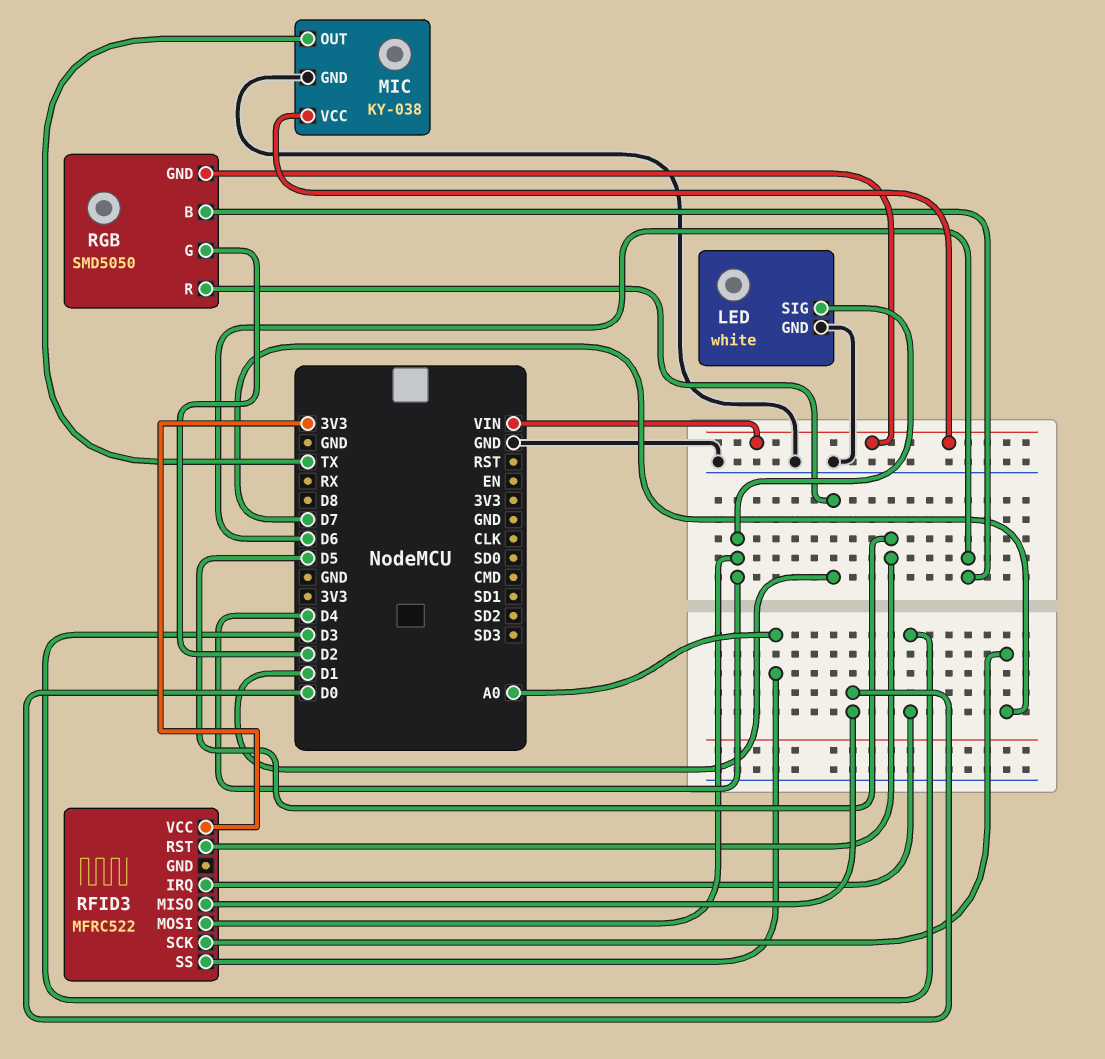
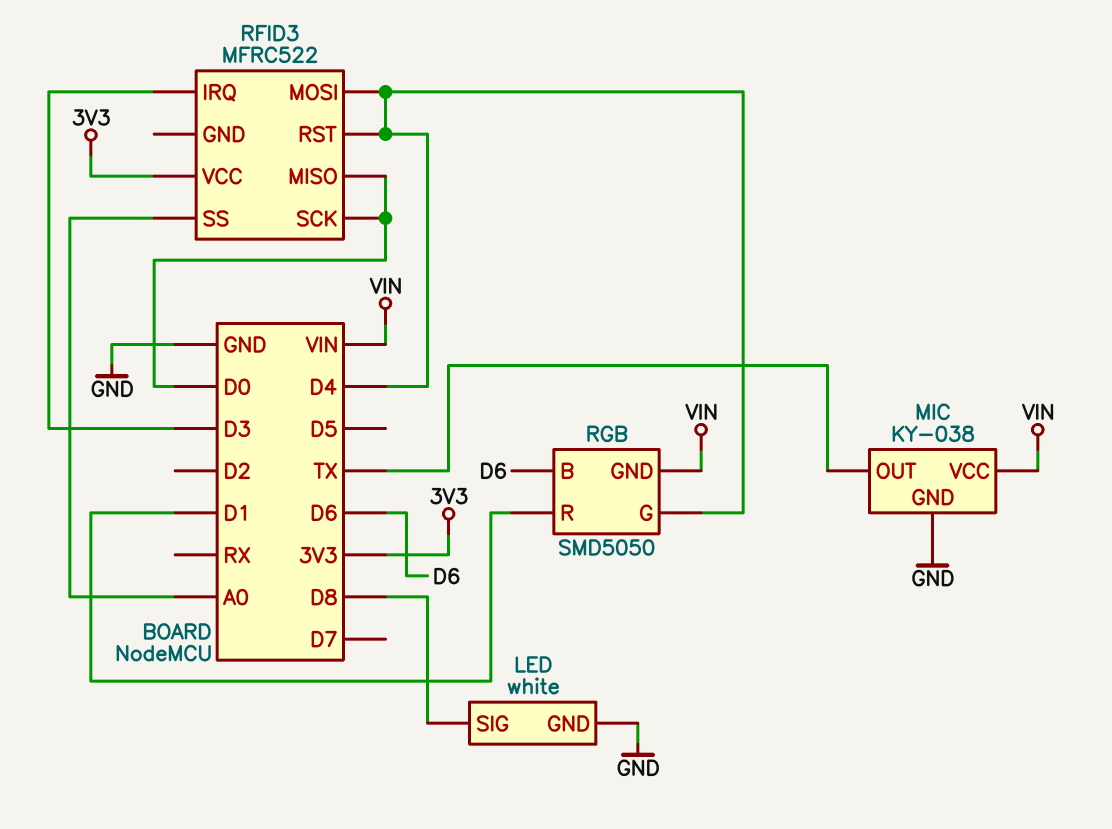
LED pin SIG: D4 -> D8
RFID3 pin RST: D5 -> D4
RFID3 pin SCK: D7 -> D0
RGB pin G: D2 -> D4

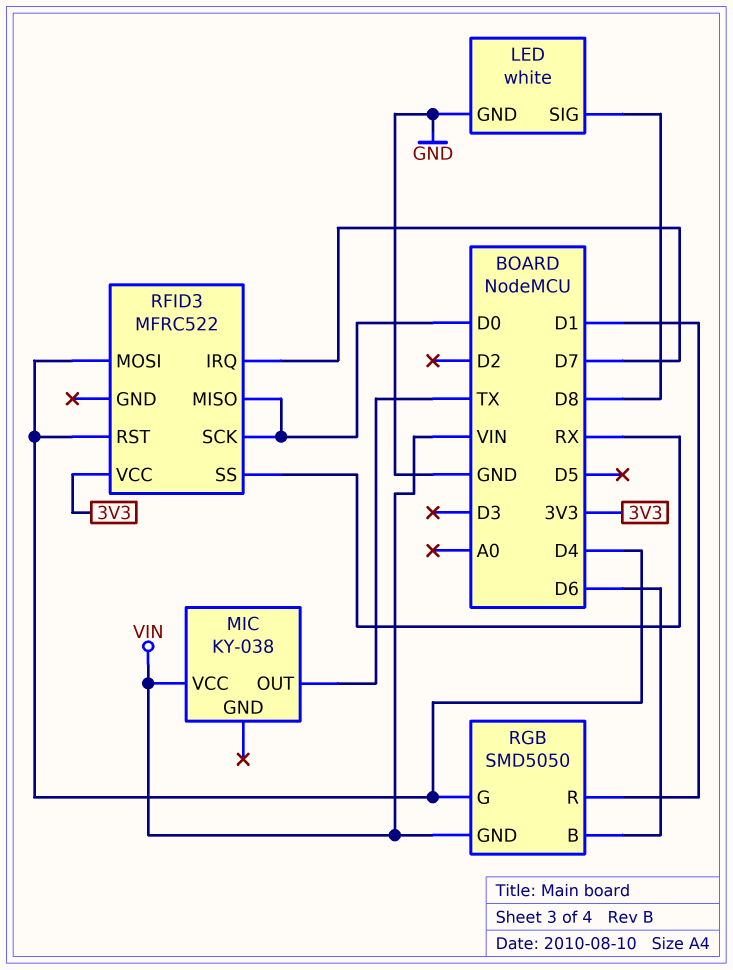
MIC pin GND: GND -> none
RFID3 pin IRQ: D3 -> D7
RFID3 pin SS: A0 -> RX

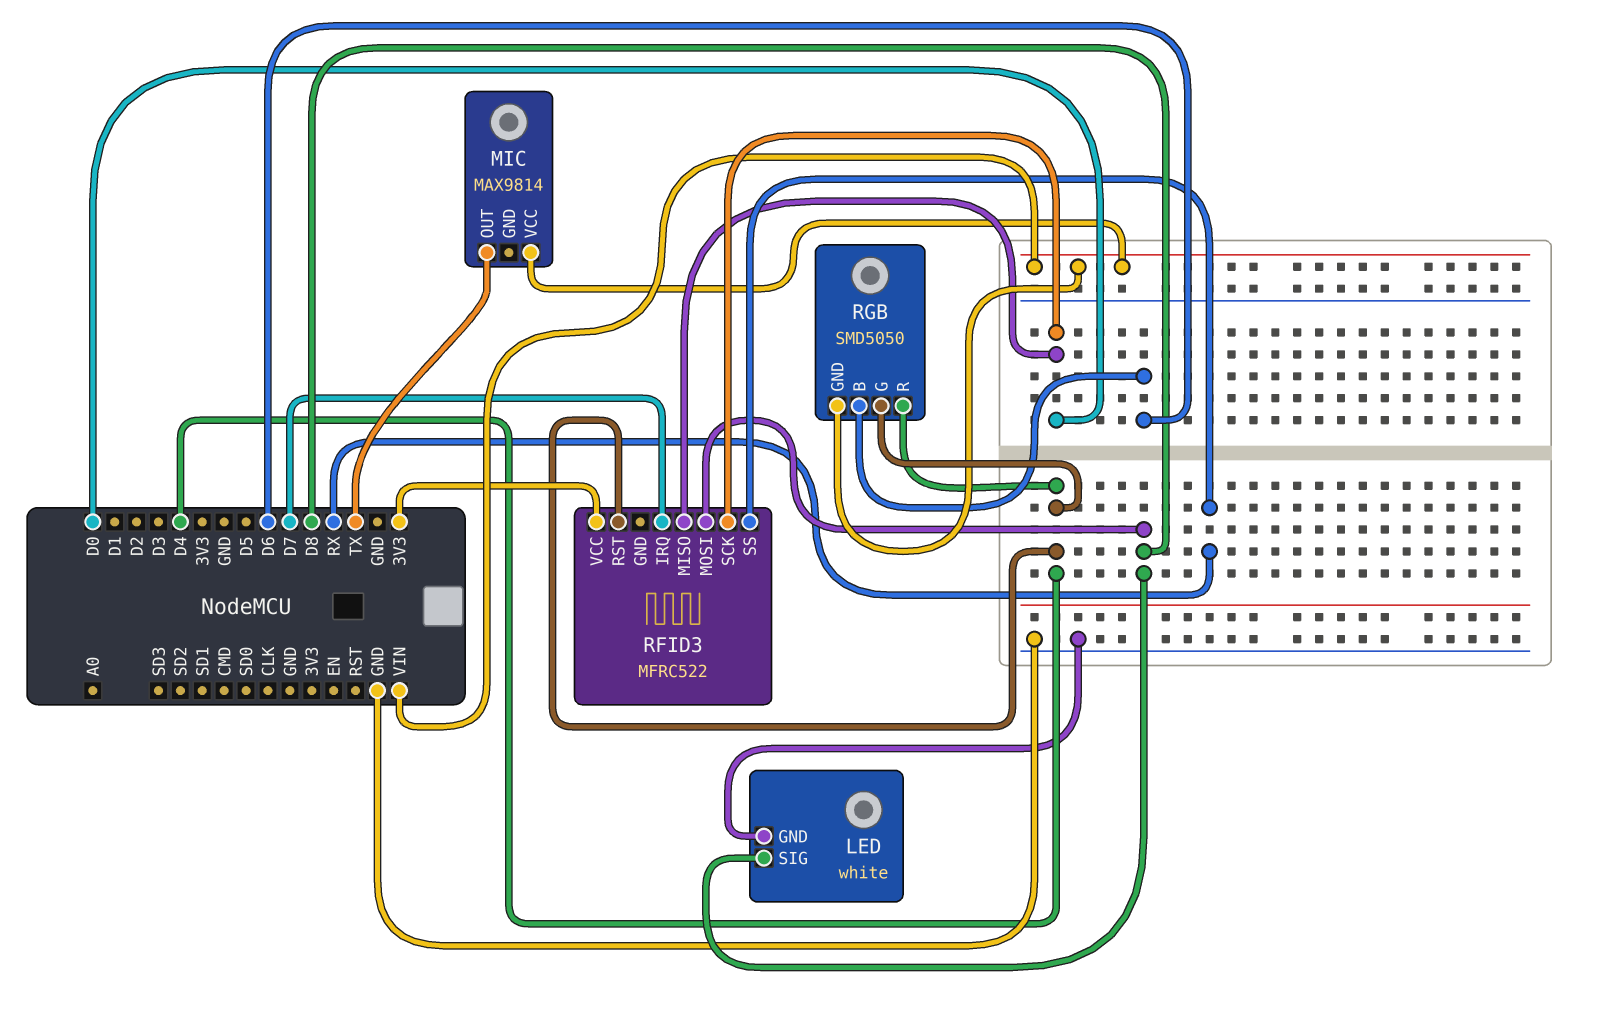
MIC: KY-038 -> MAX9814
RFID3 pin MOSI: D4 -> D8
RGB pin R: D1 -> D4

